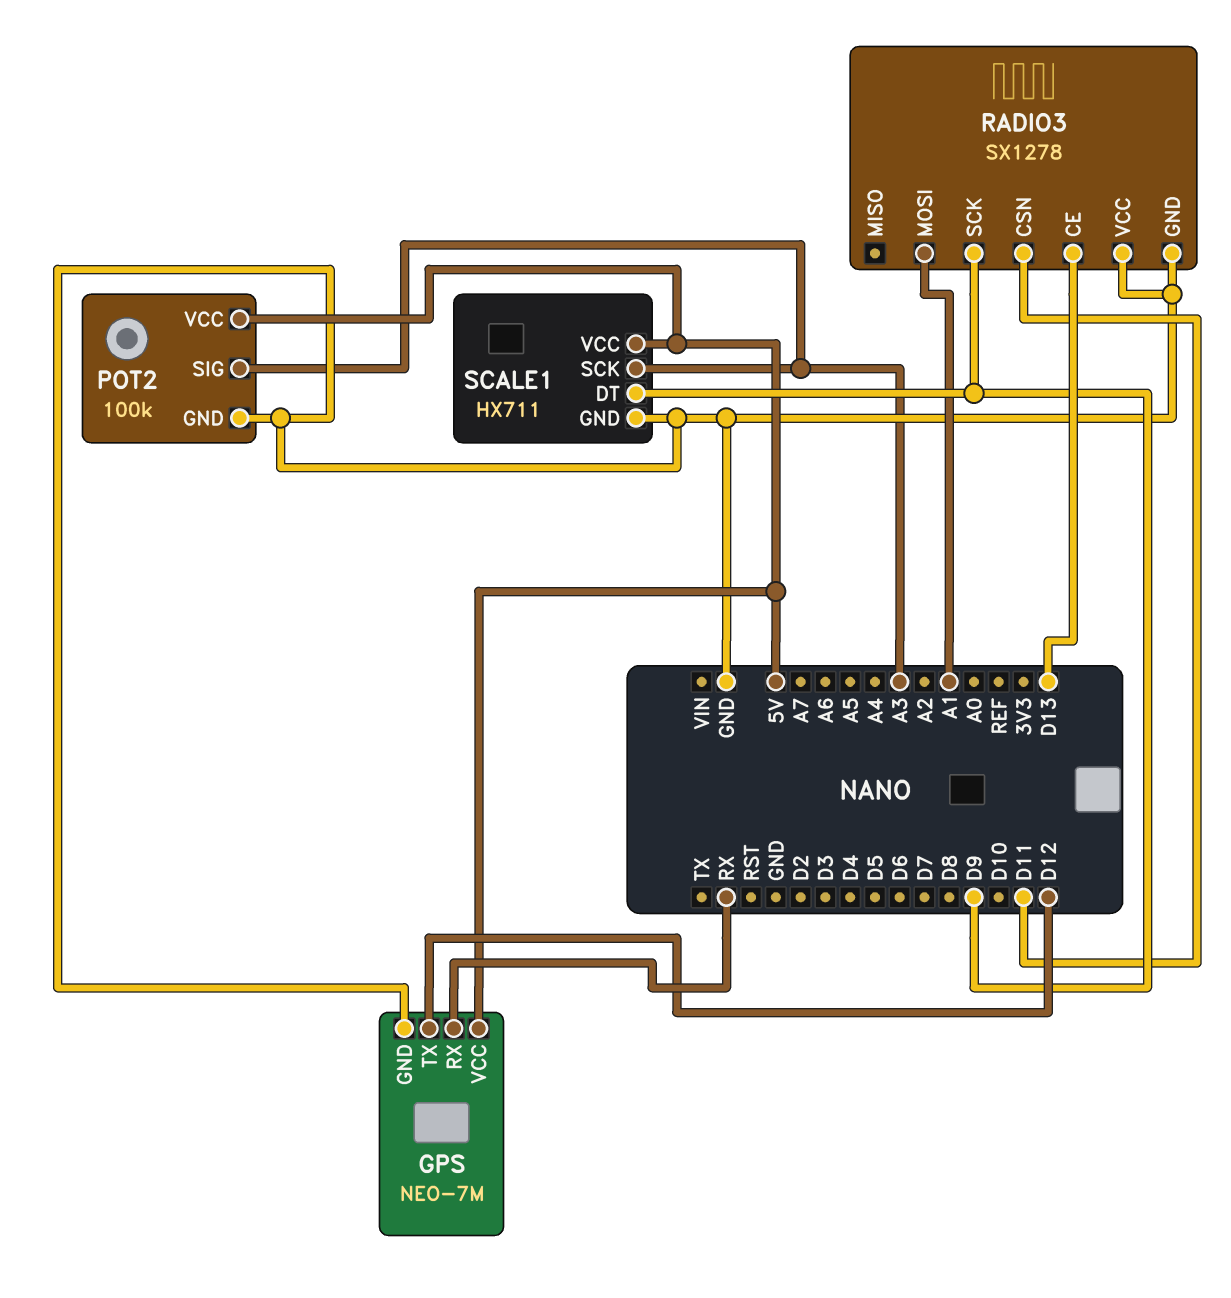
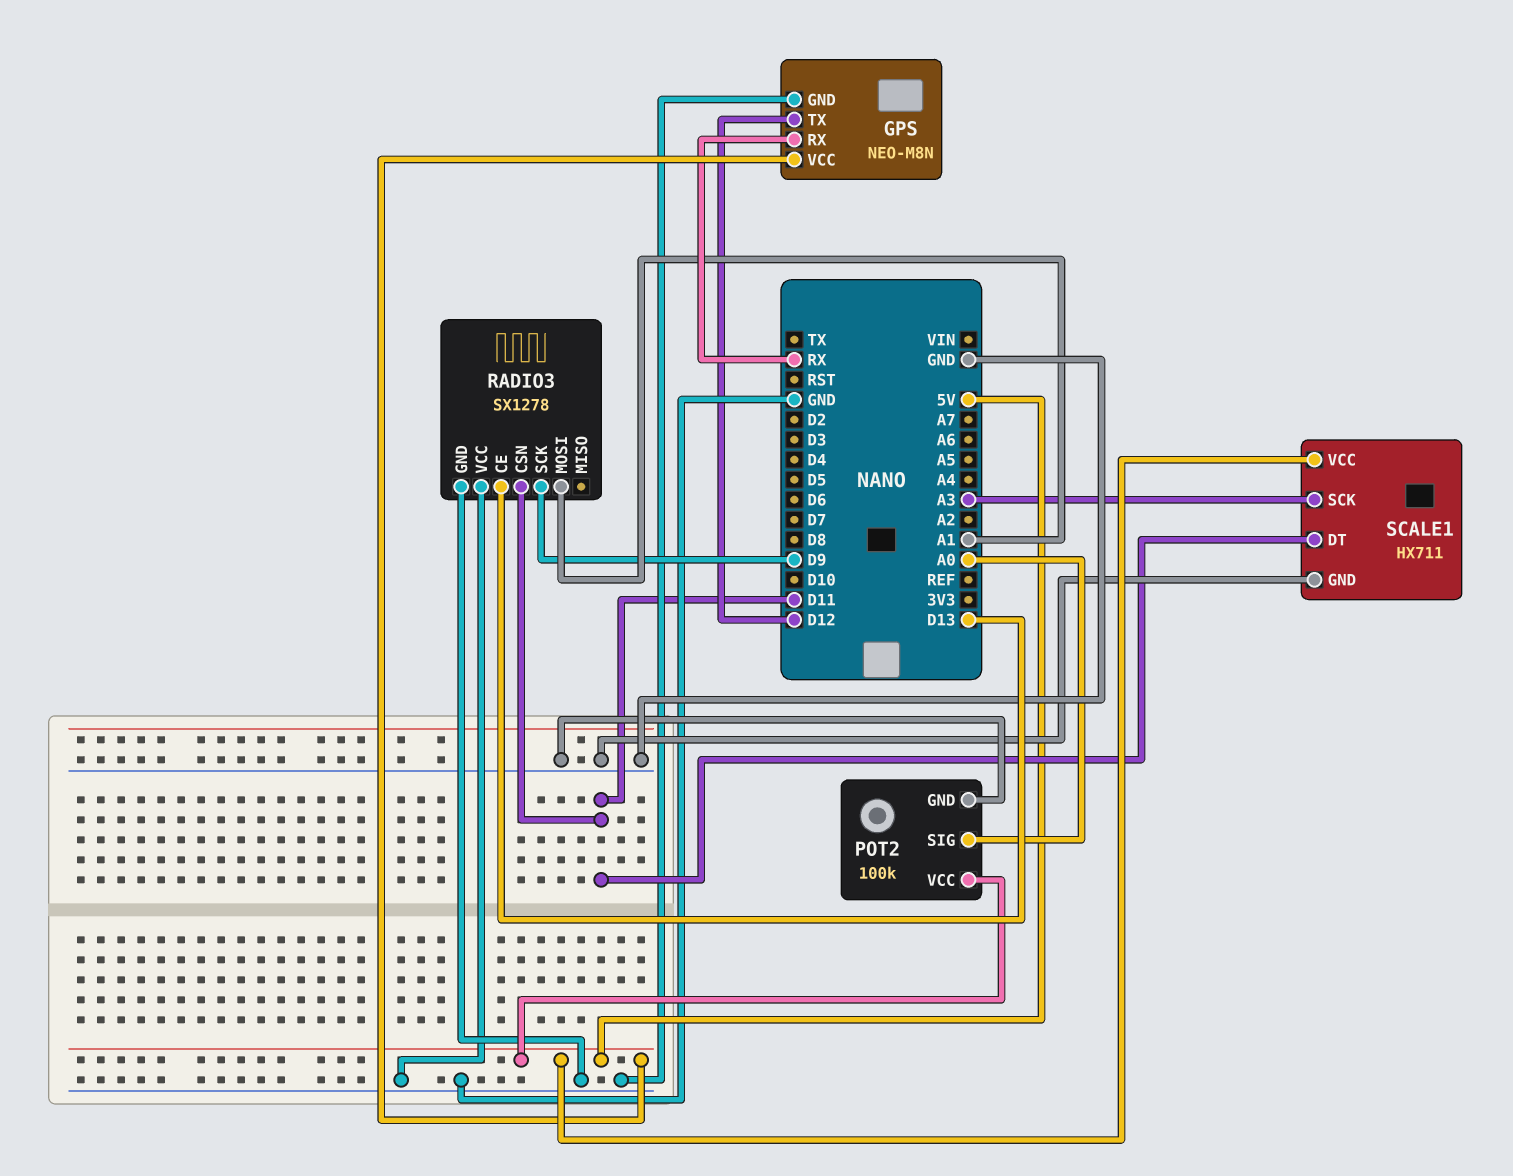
GPS: NEO-7M -> NEO-M8N
POT2 pin SIG: A3 -> A0
SCALE1 pin DT: D9 -> D11

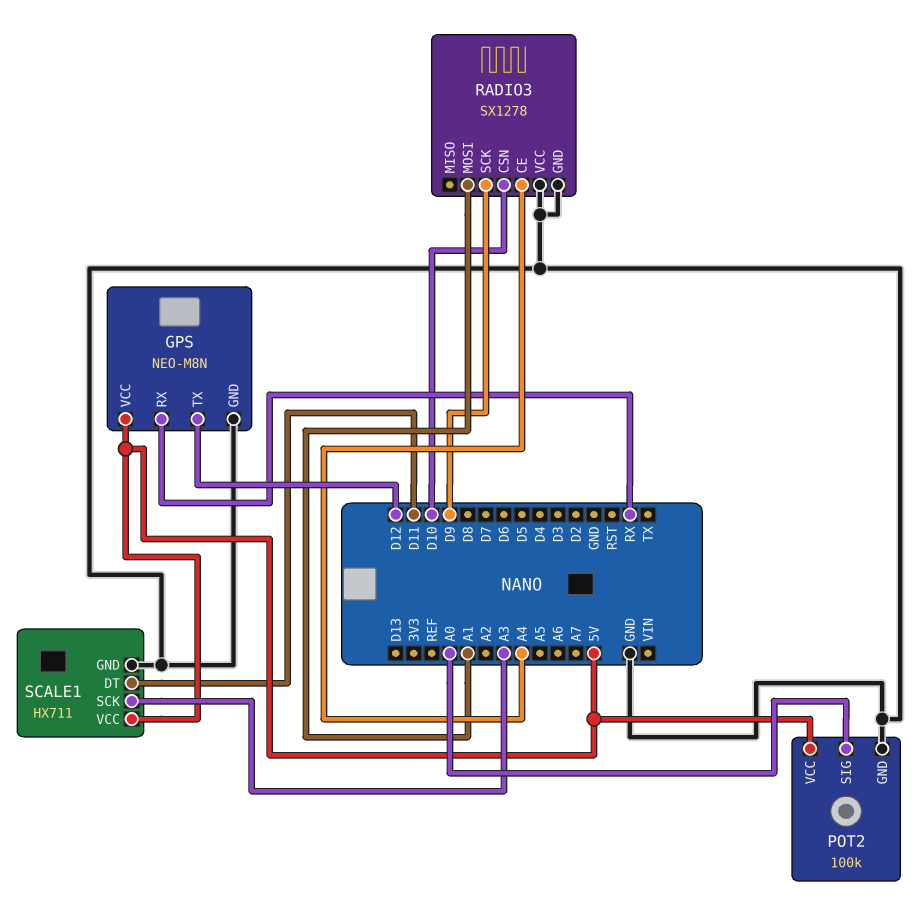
RADIO3 pin CE: D13 -> A4
RADIO3 pin CSN: D11 -> D10

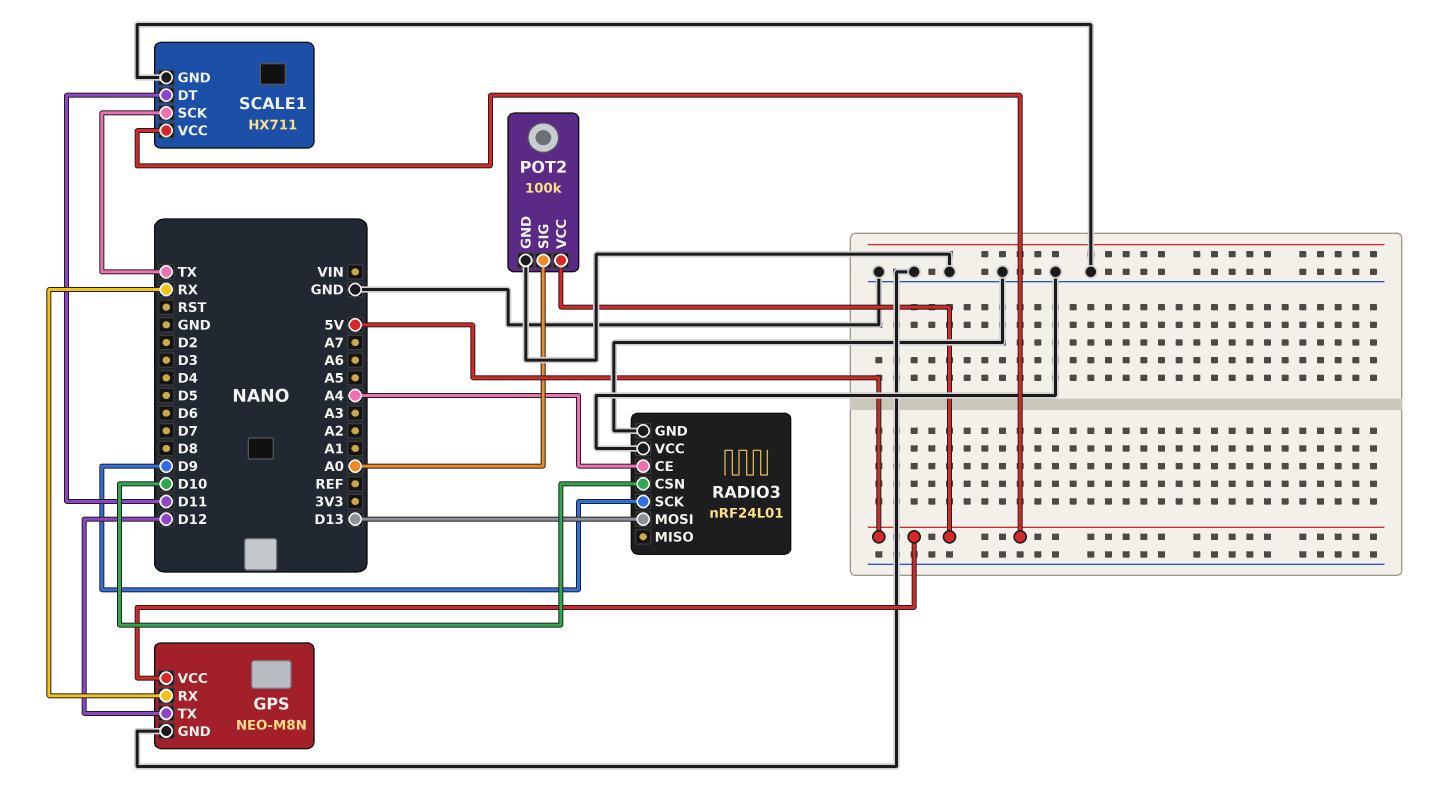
RADIO3: SX1278 -> nRF24L01
RADIO3 pin MOSI: A1 -> D13
SCALE1 pin SCK: A3 -> TX

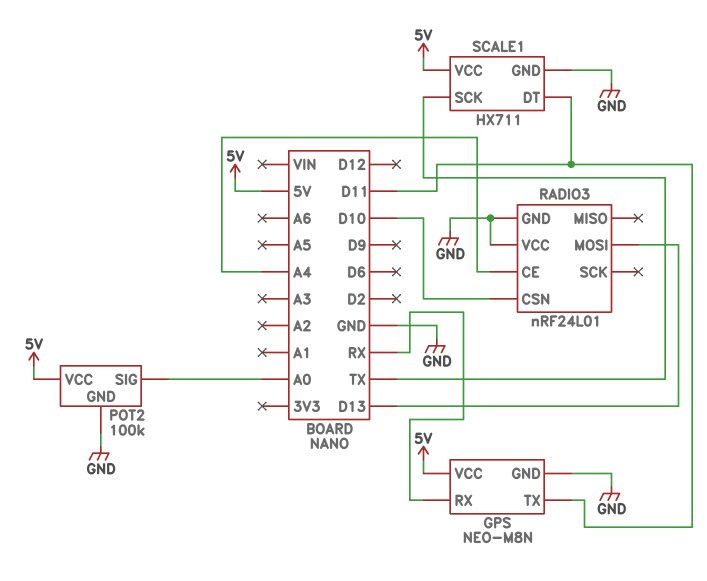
GPS pin TX: D12 -> D11
RADIO3 pin SCK: D9 -> none

